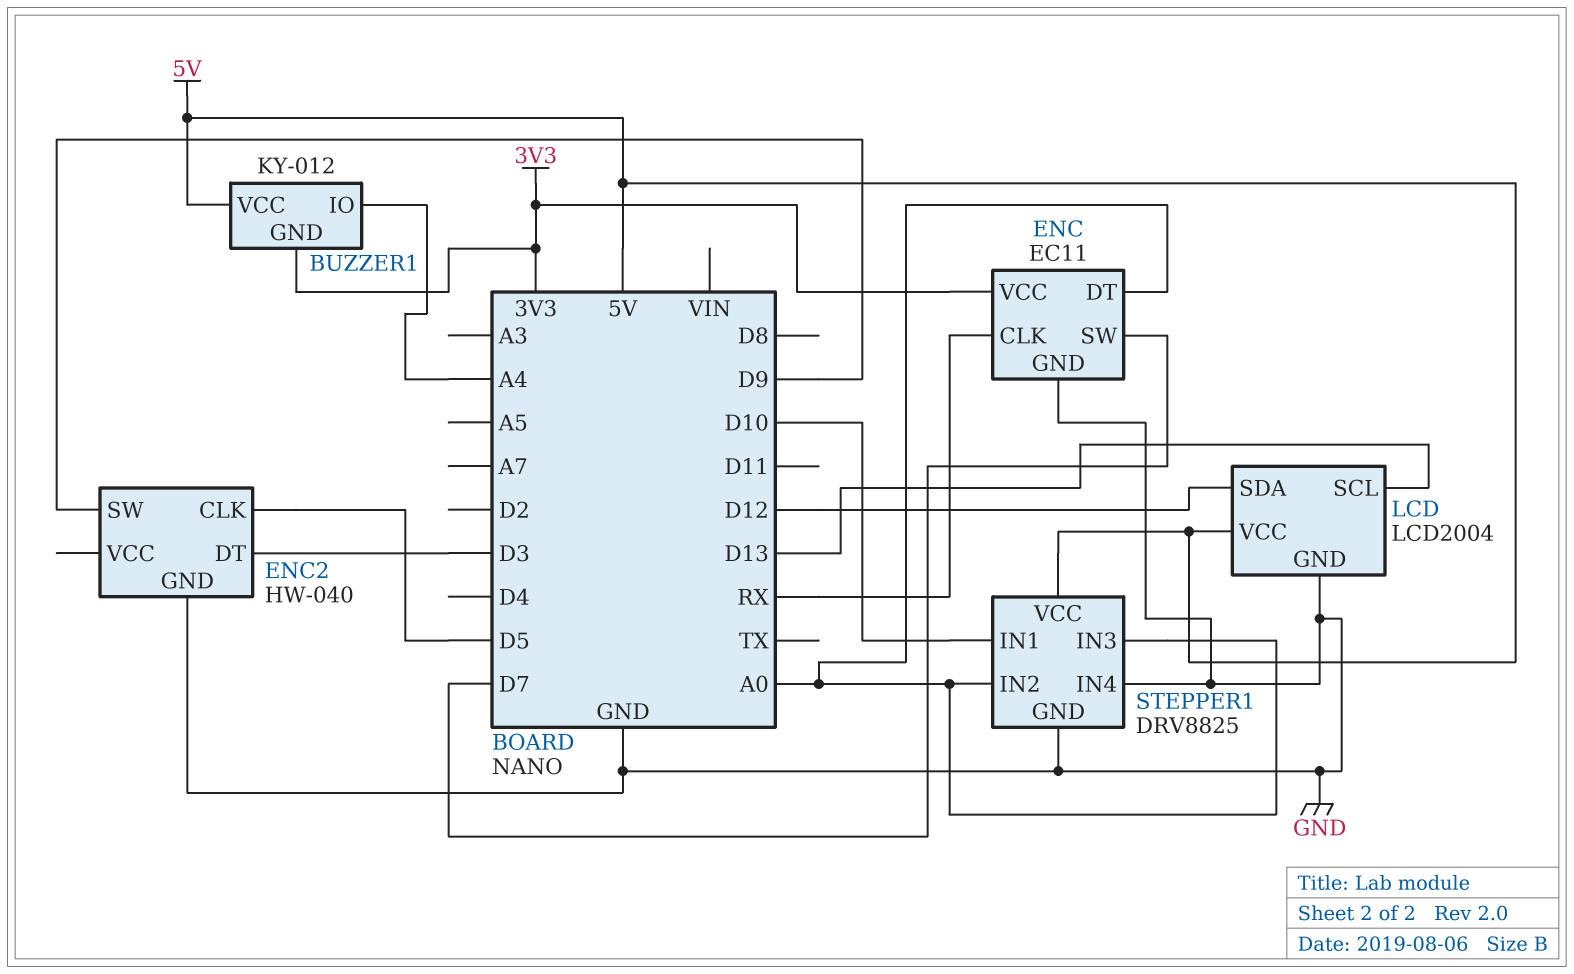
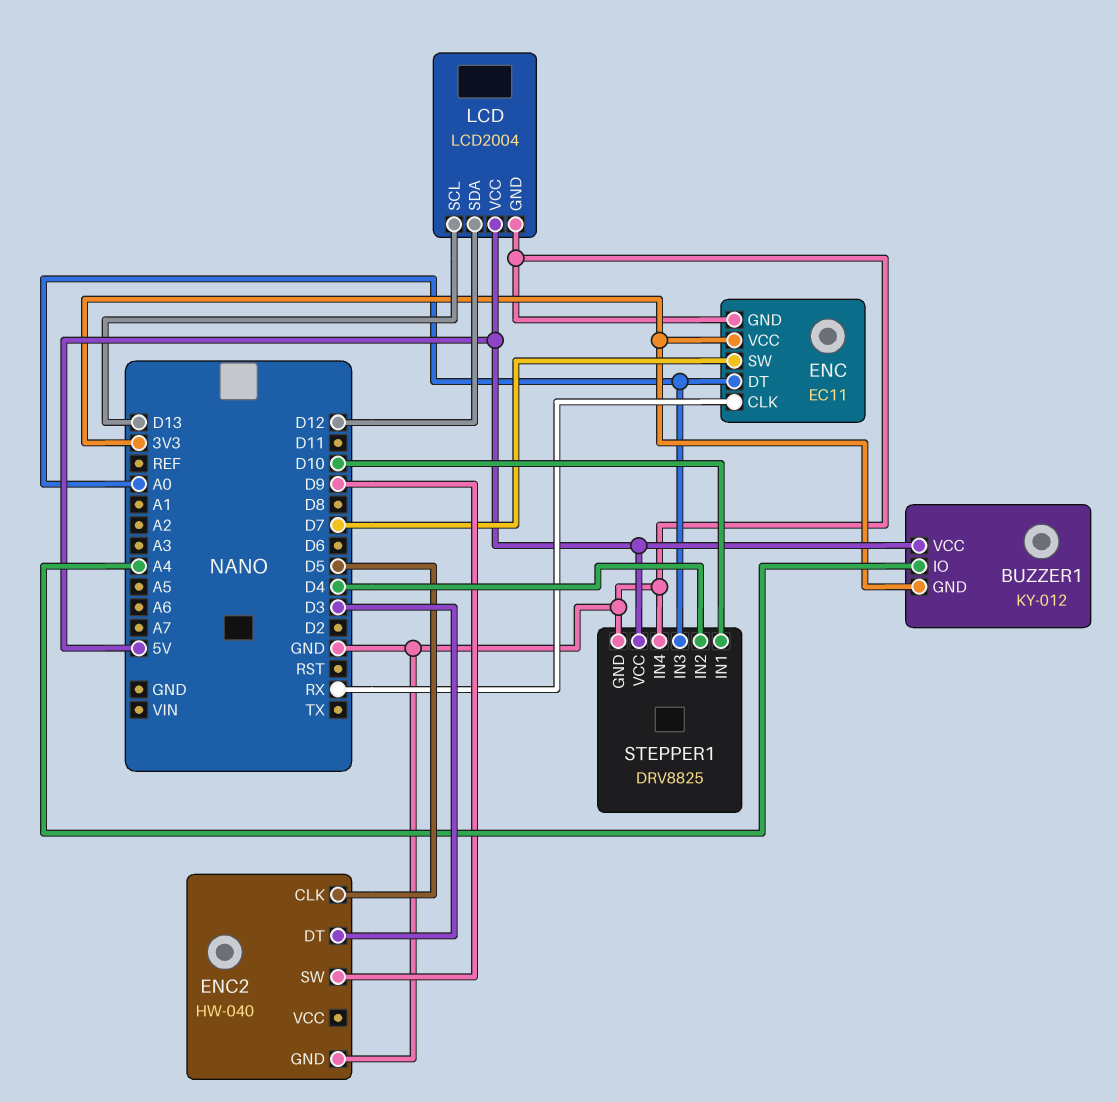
STEPPER1 pin IN2: A0 -> D4

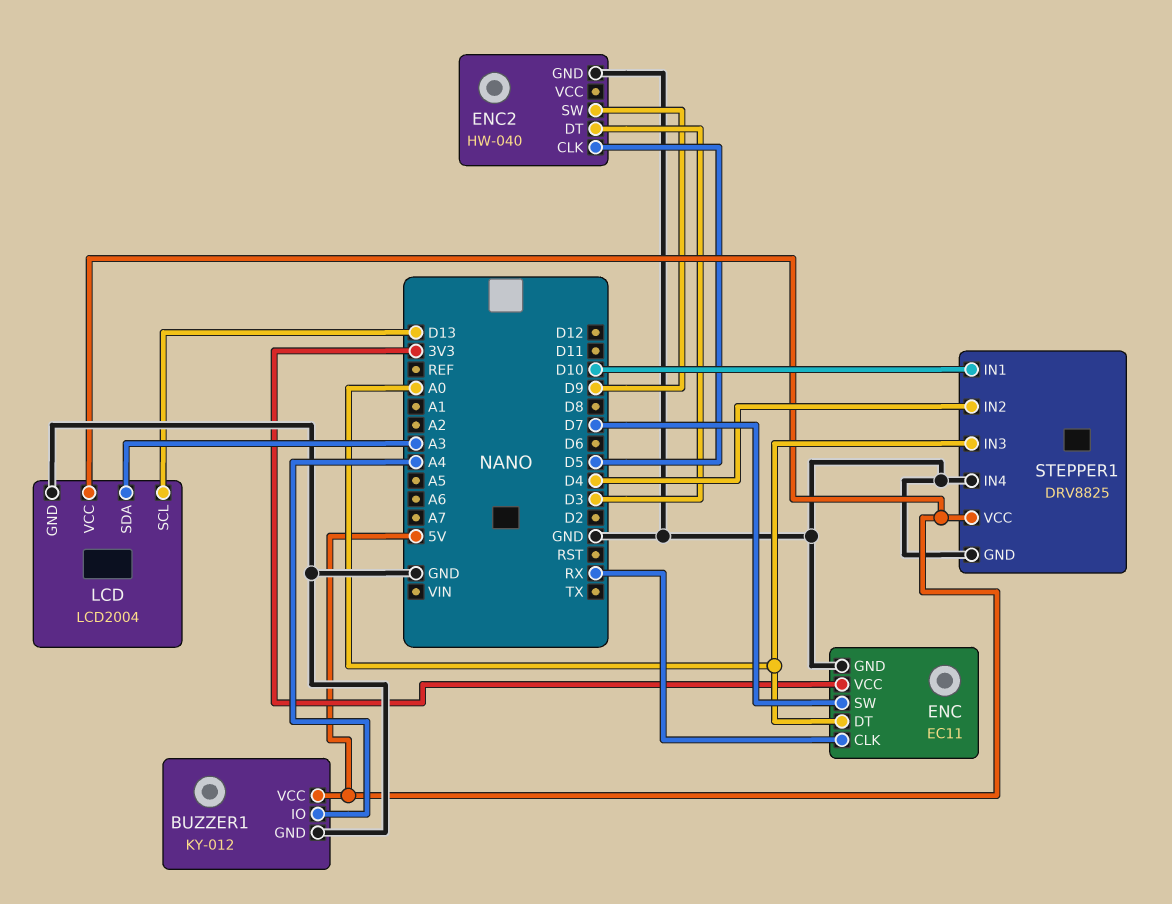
BUZZER1 pin GND: 3V3 -> GND
LCD pin SDA: D12 -> A3

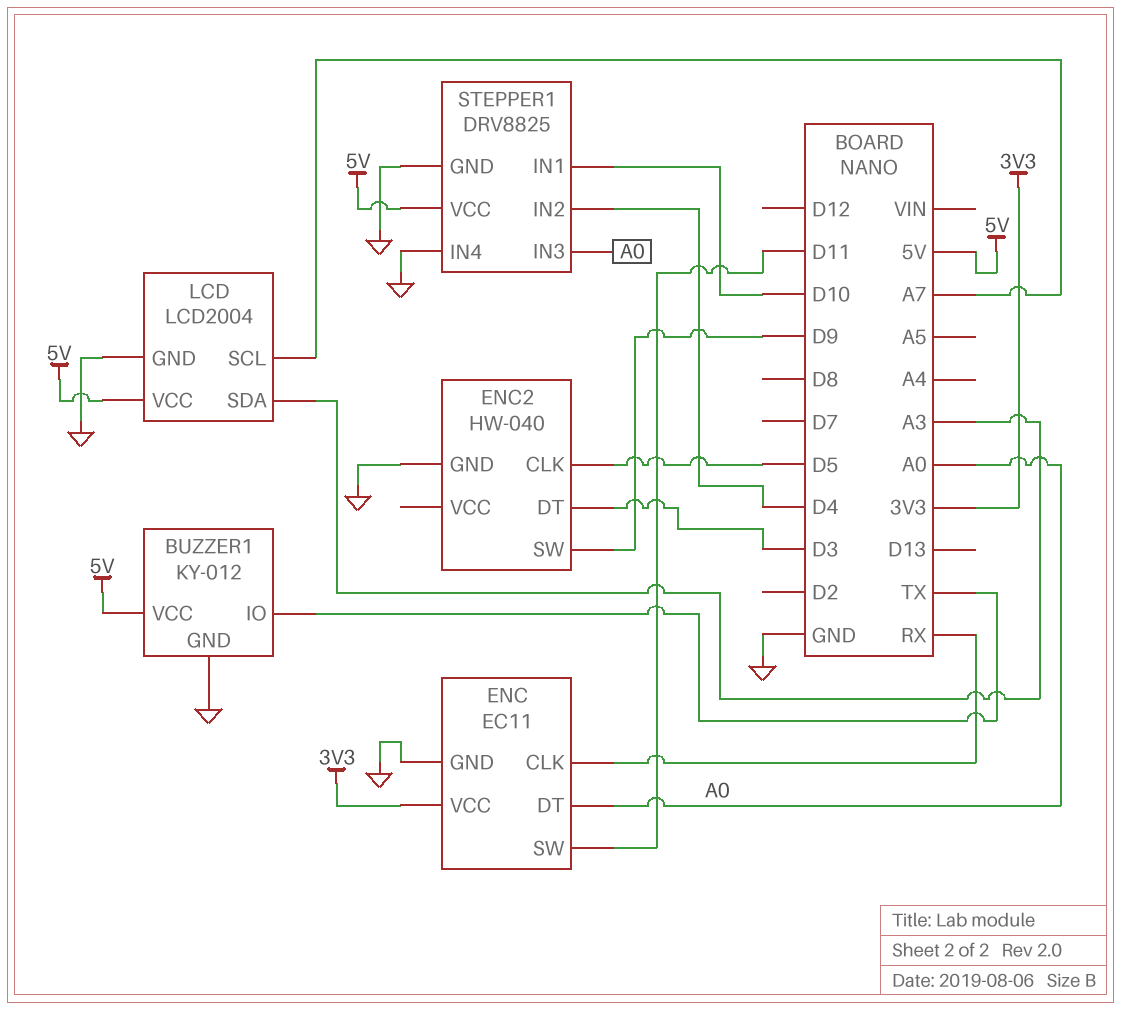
BUZZER1 pin IO: A4 -> TX
ENC pin SW: D7 -> D11
LCD pin SCL: D13 -> A7

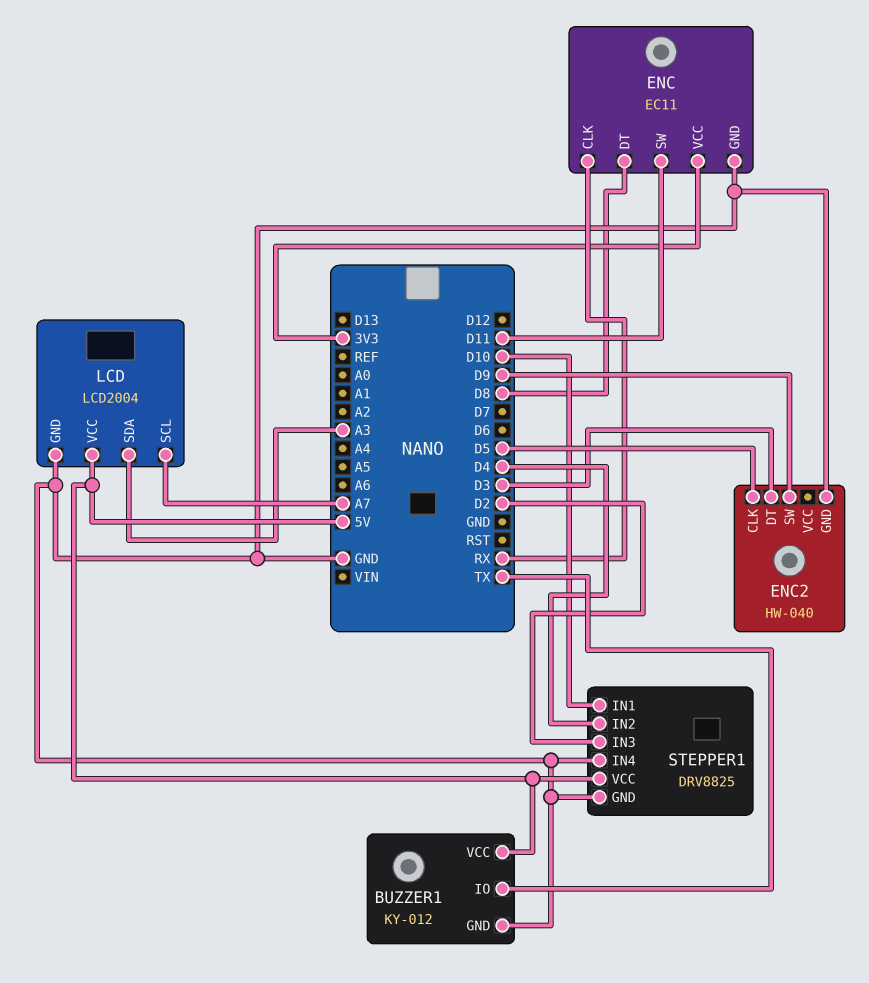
ENC pin DT: A0 -> D8
STEPPER1 pin IN3: A0 -> D2

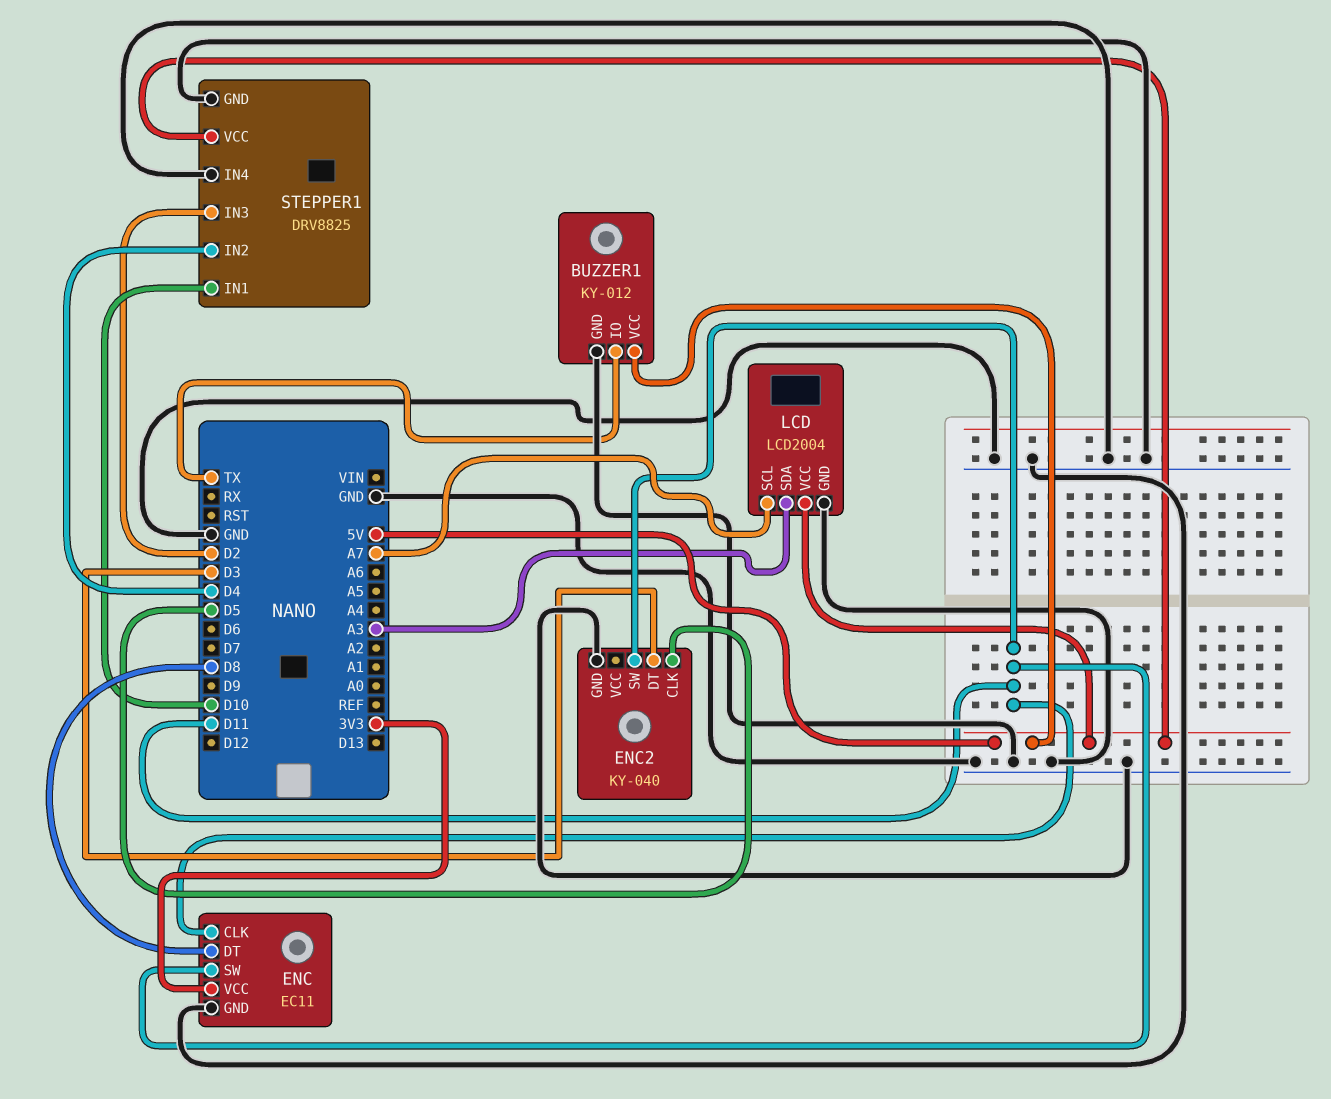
ENC pin CLK: RX -> D11
ENC2: HW-040 -> KY-040
ENC2 pin SW: D9 -> D11

